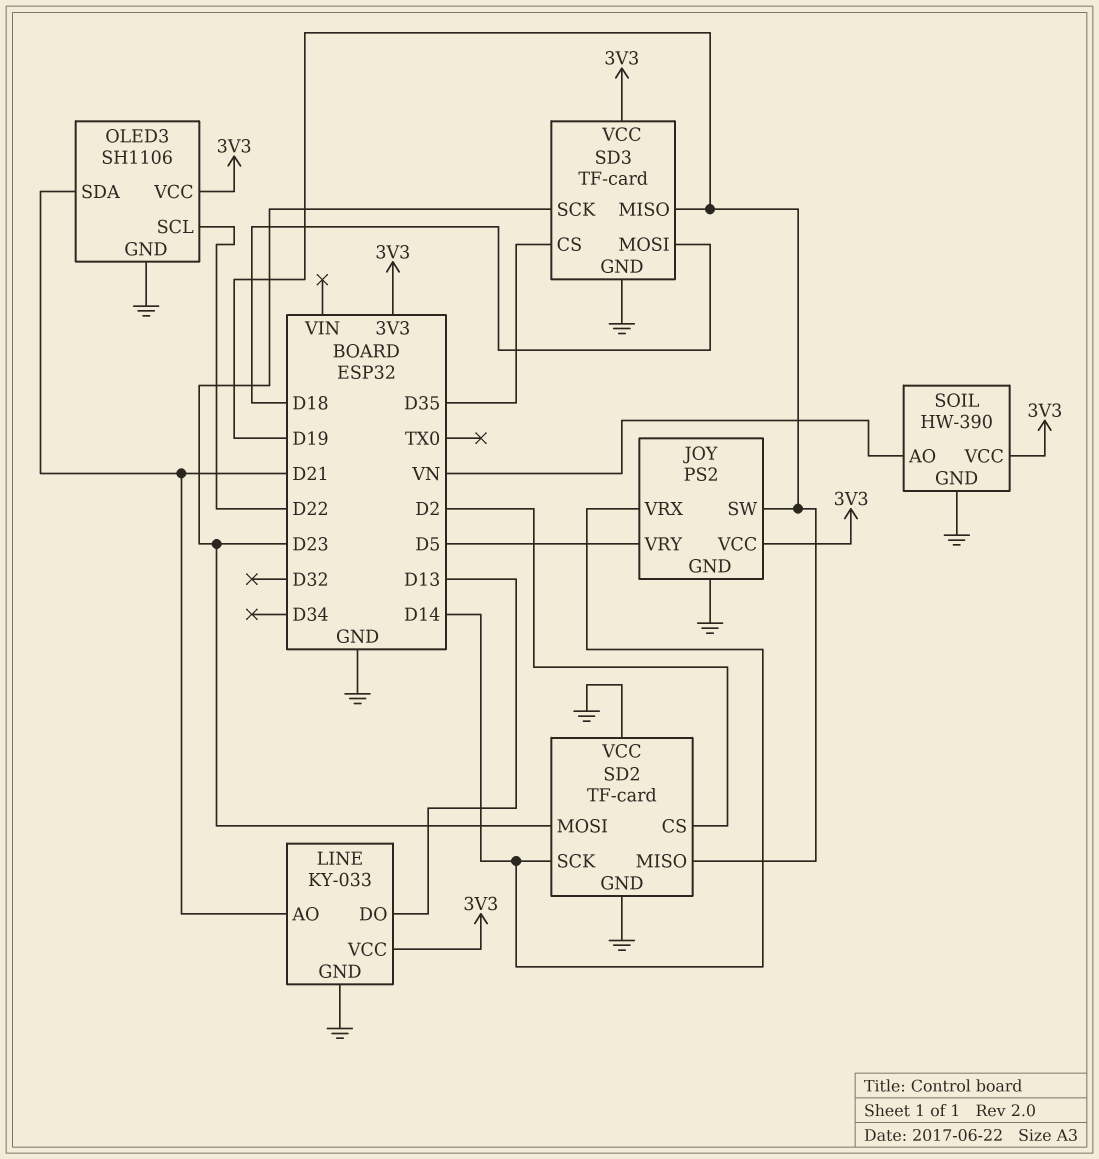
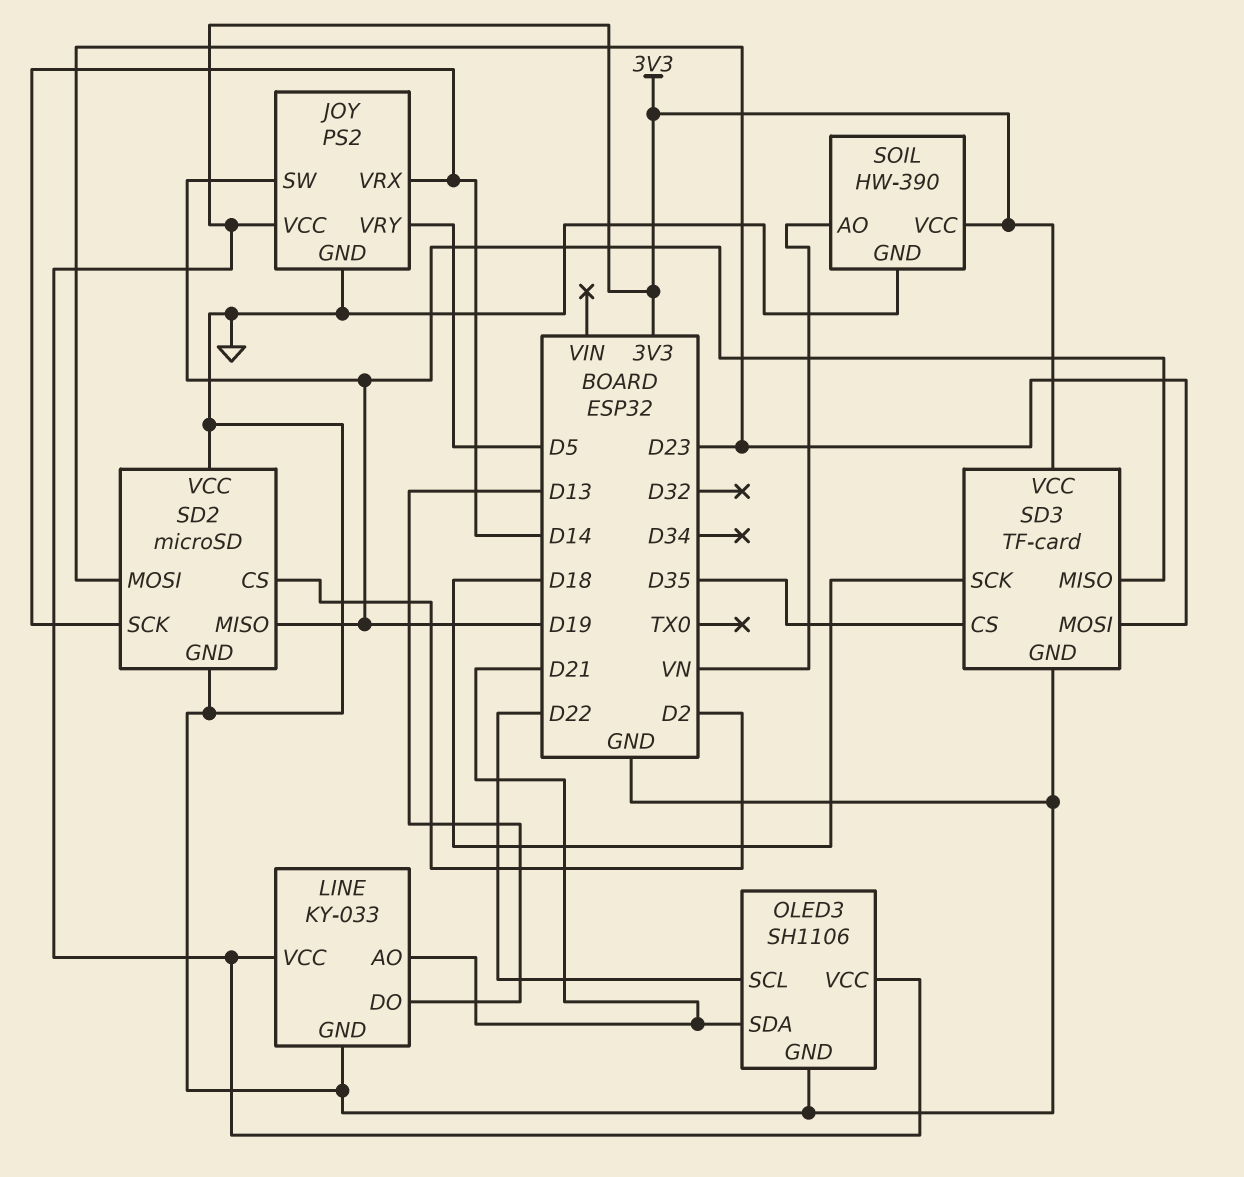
SD2: TF-card -> microSD
SD3 pin MOSI: D18 -> D23
SD3 pin SCK: D23 -> D18

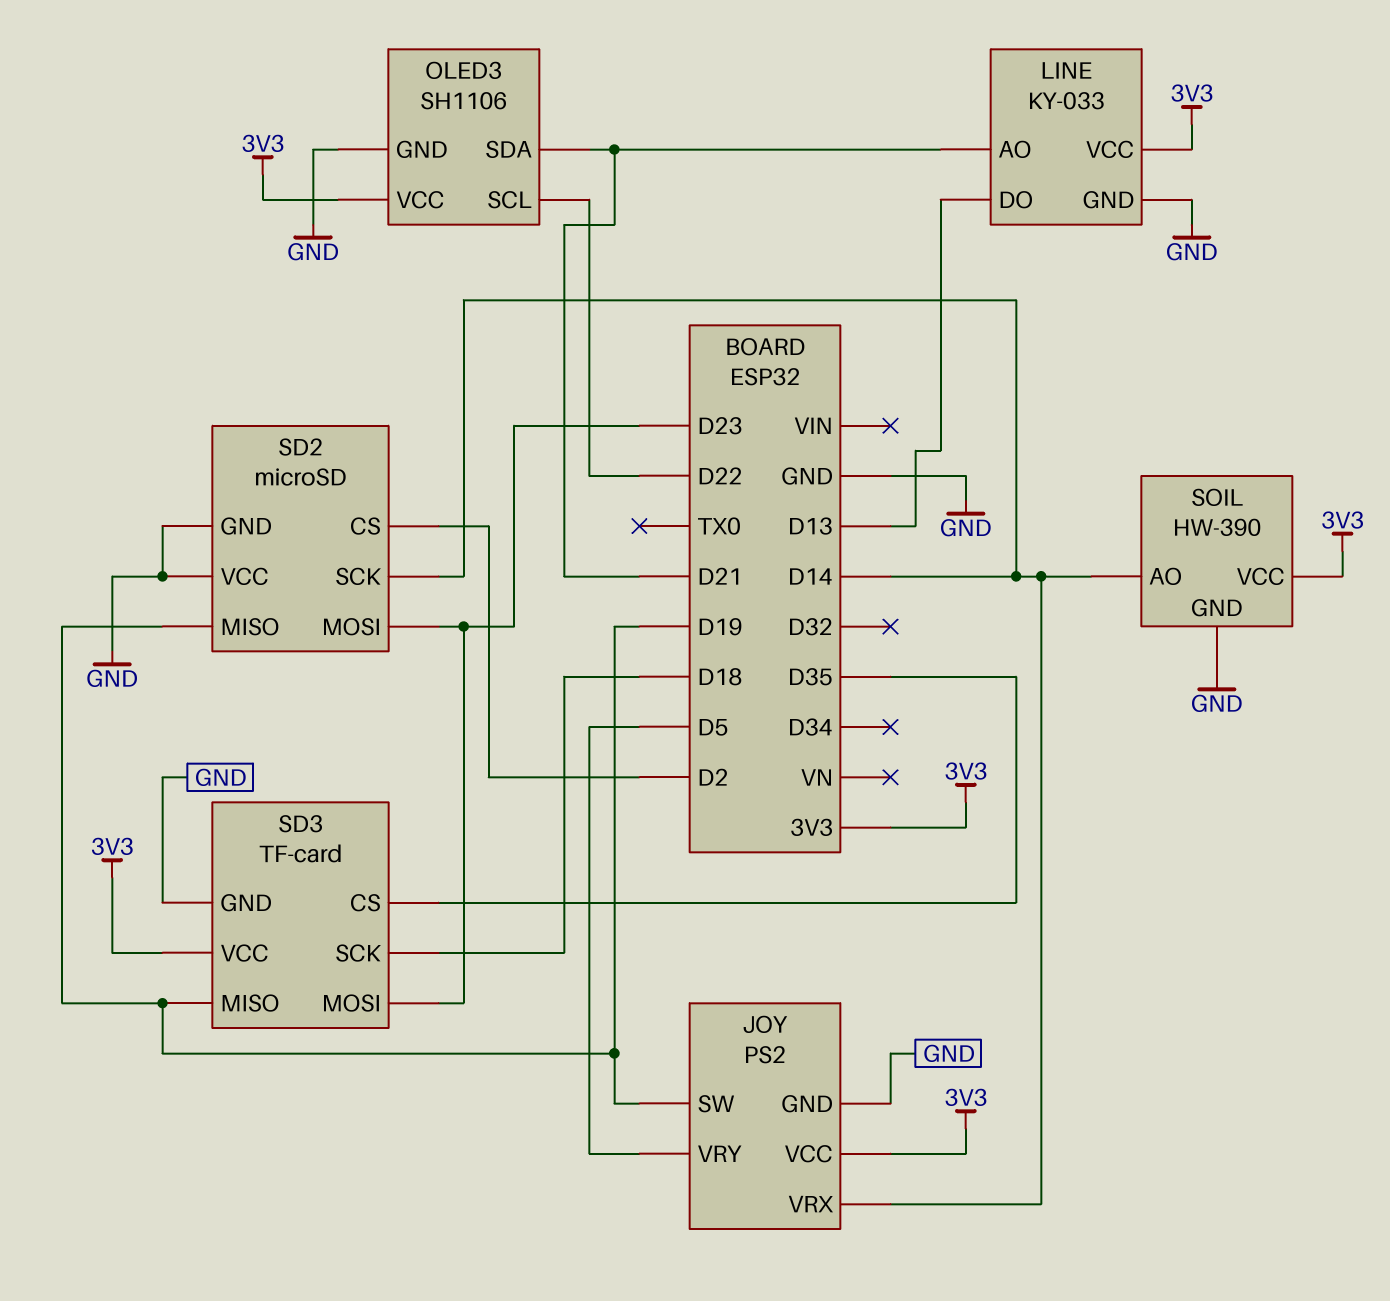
SOIL pin AO: VN -> D14

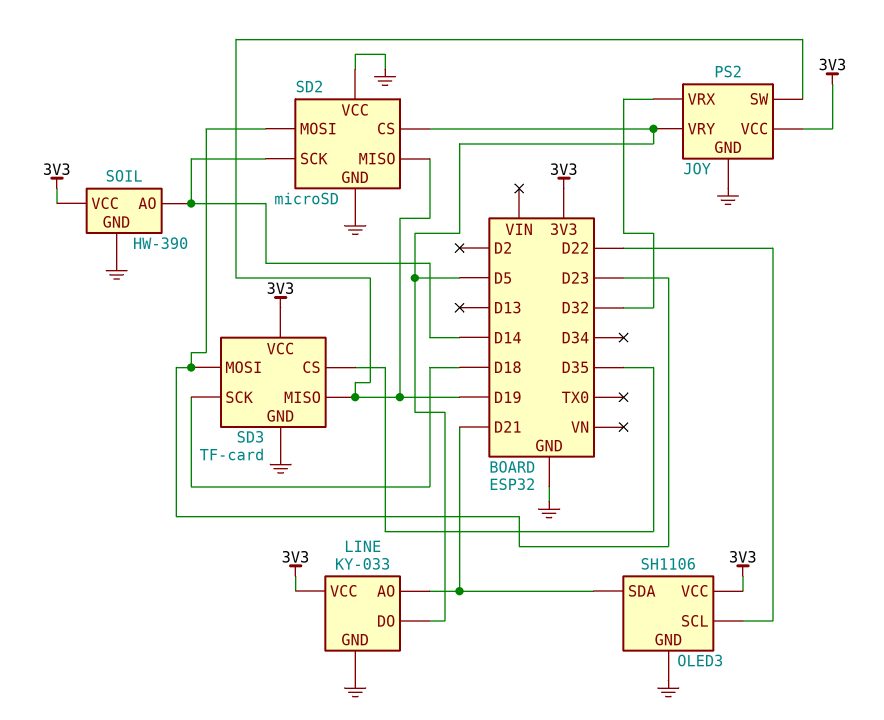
JOY pin VRX: D14 -> D32
LINE pin DO: D13 -> D5
SD2 pin CS: D2 -> D5

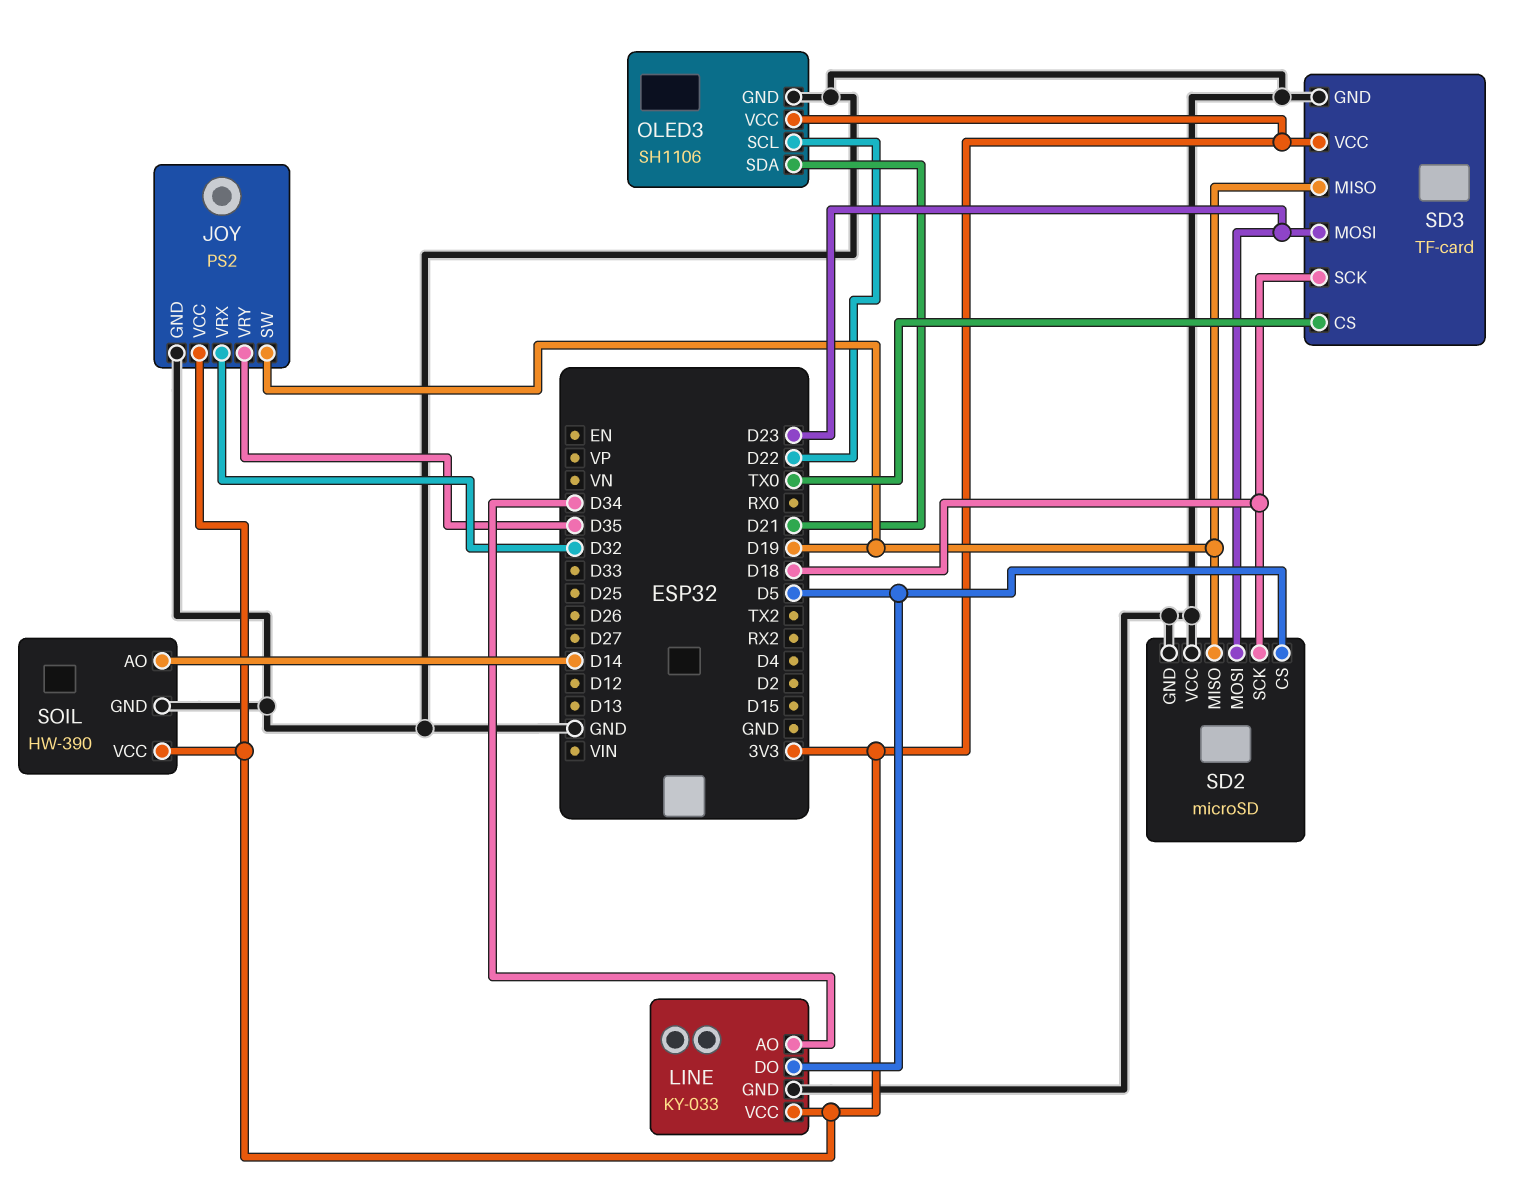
JOY pin VRY: D5 -> D35
LINE pin AO: D21 -> D34
SD2 pin SCK: D14 -> D18
SD3 pin CS: D35 -> TX0

